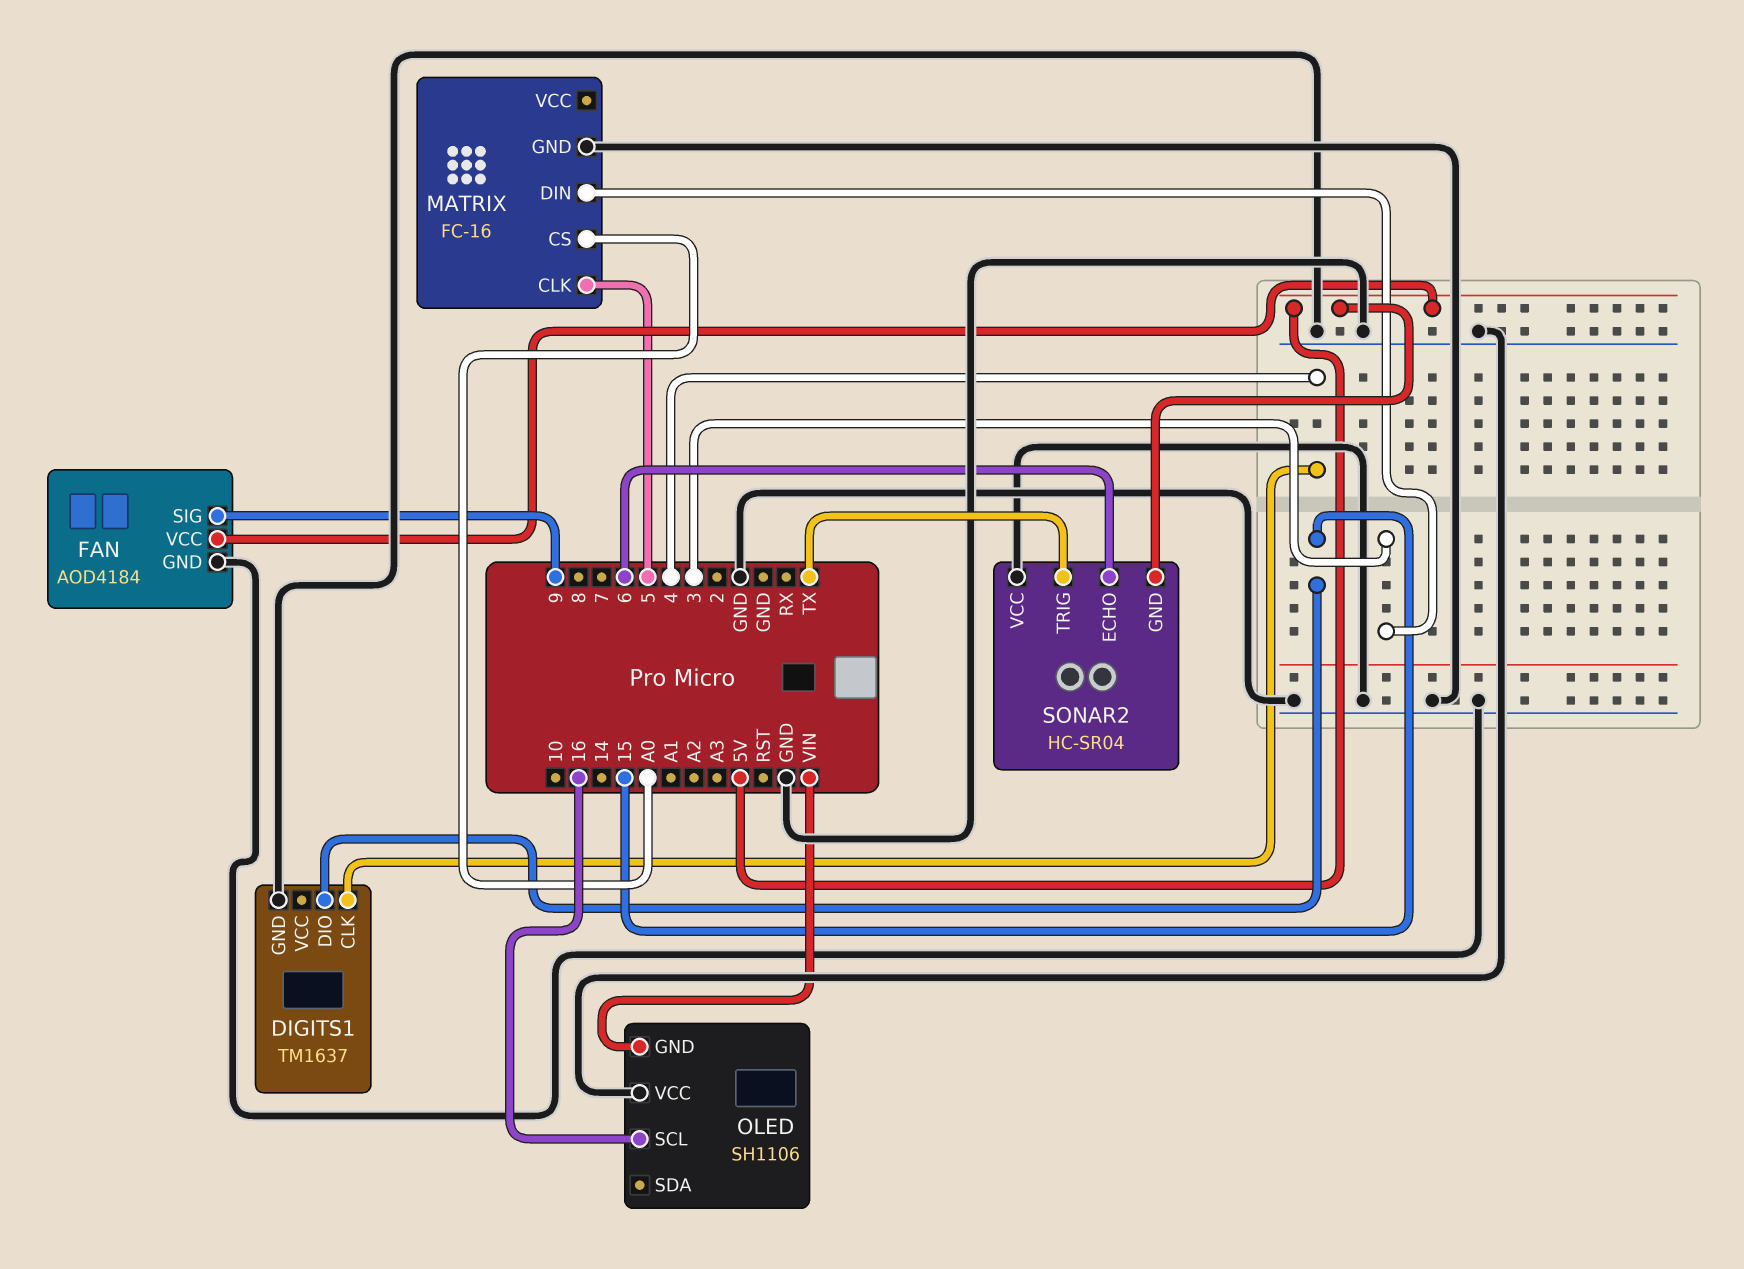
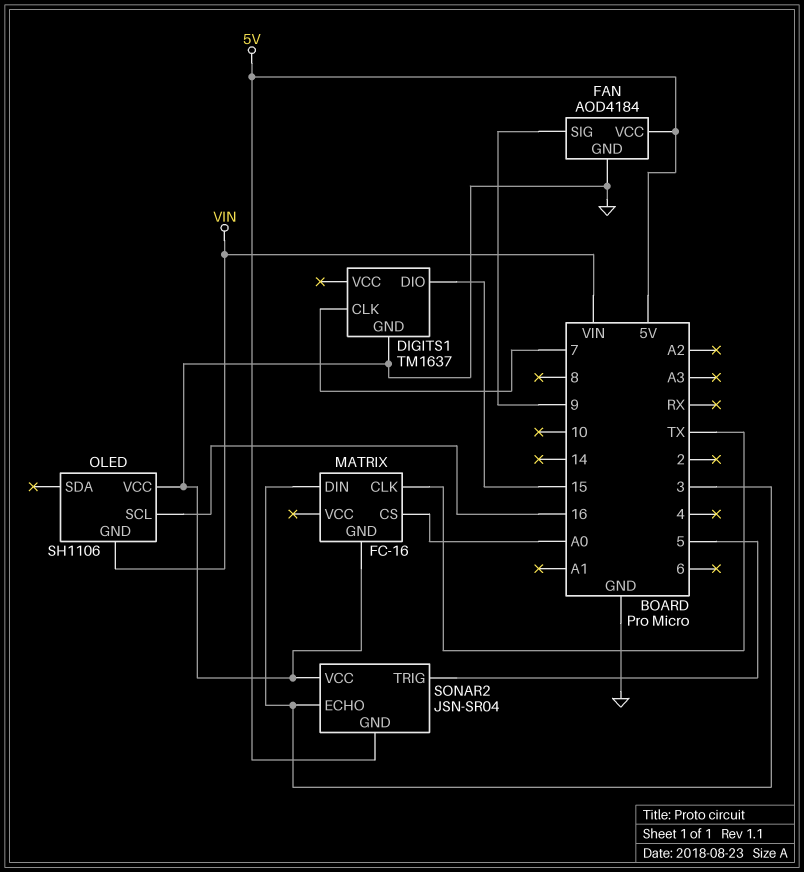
DIGITS1 pin CLK: 4 -> 7
MATRIX pin CLK: 5 -> TX
SONAR2: HC-SR04 -> JSN-SR04
SONAR2 pin ECHO: 6 -> 3
SONAR2 pin TRIG: TX -> 5

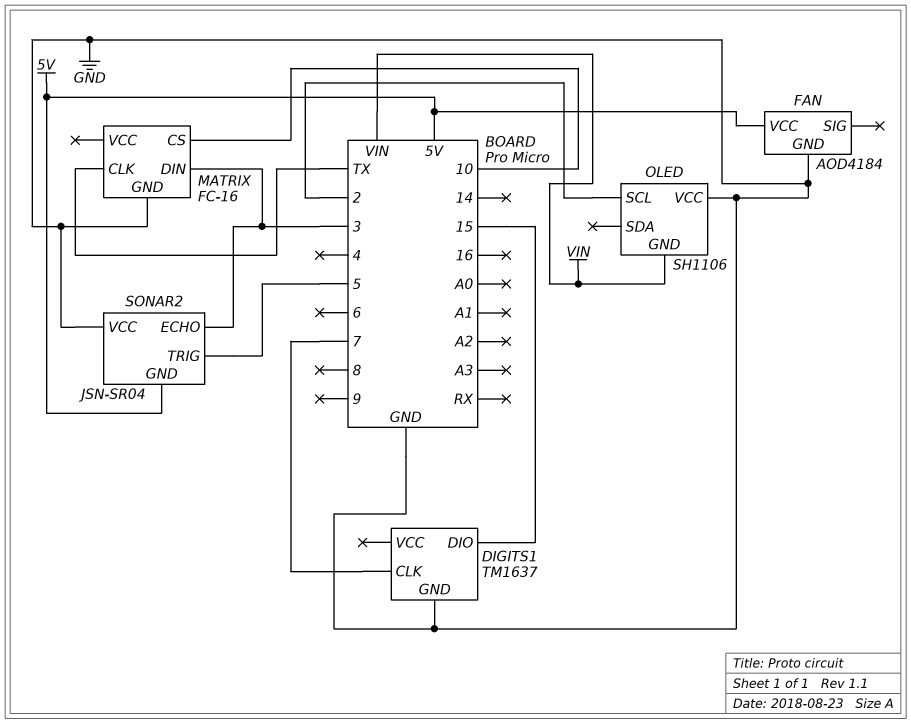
FAN pin SIG: 9 -> none
MATRIX pin CS: A0 -> 10
OLED pin SCL: 16 -> 2

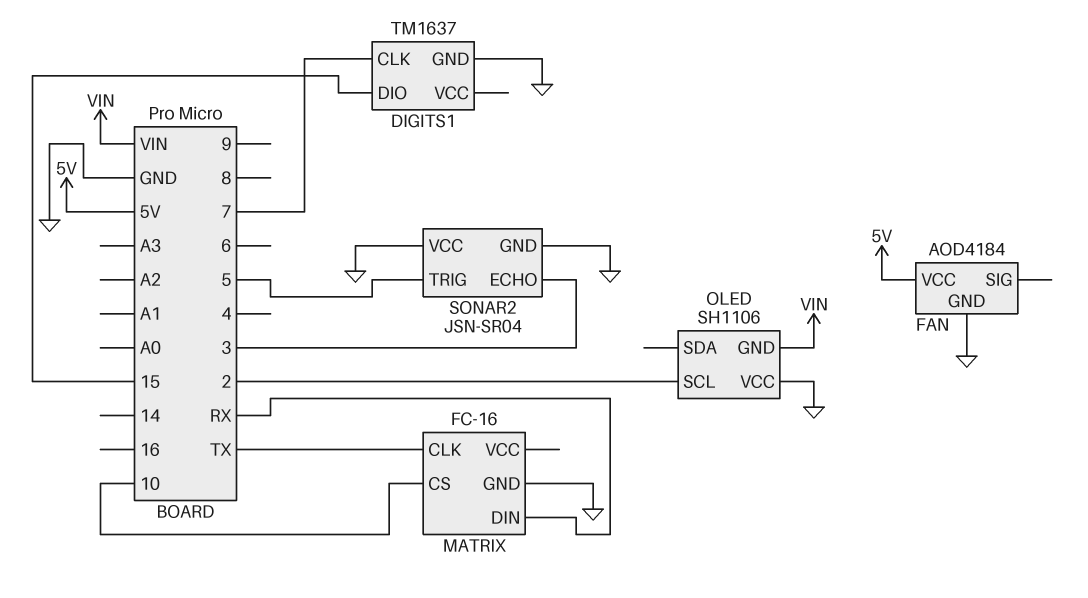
MATRIX pin DIN: 3 -> RX
SONAR2 pin GND: 5V -> GND

